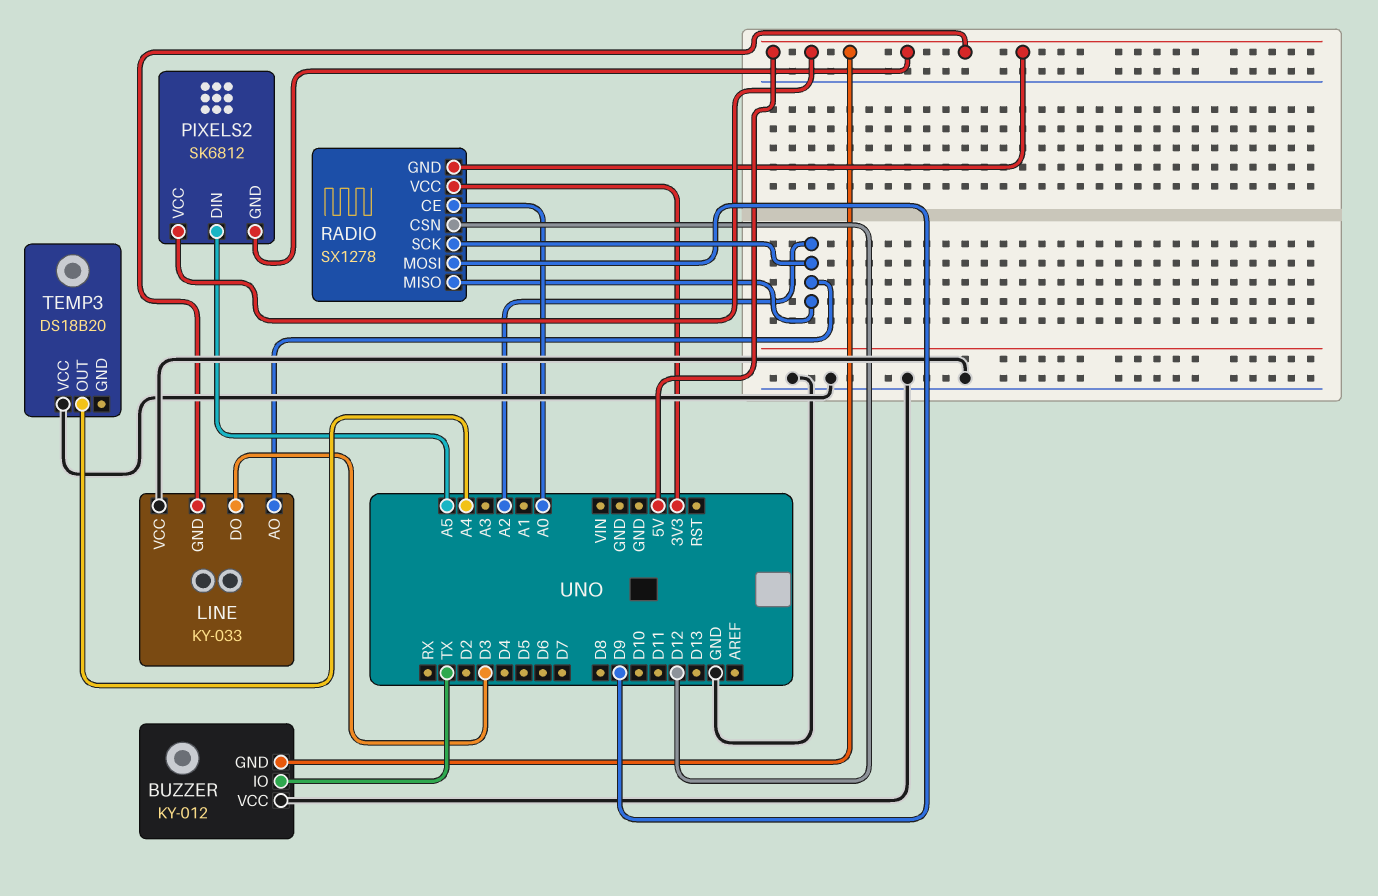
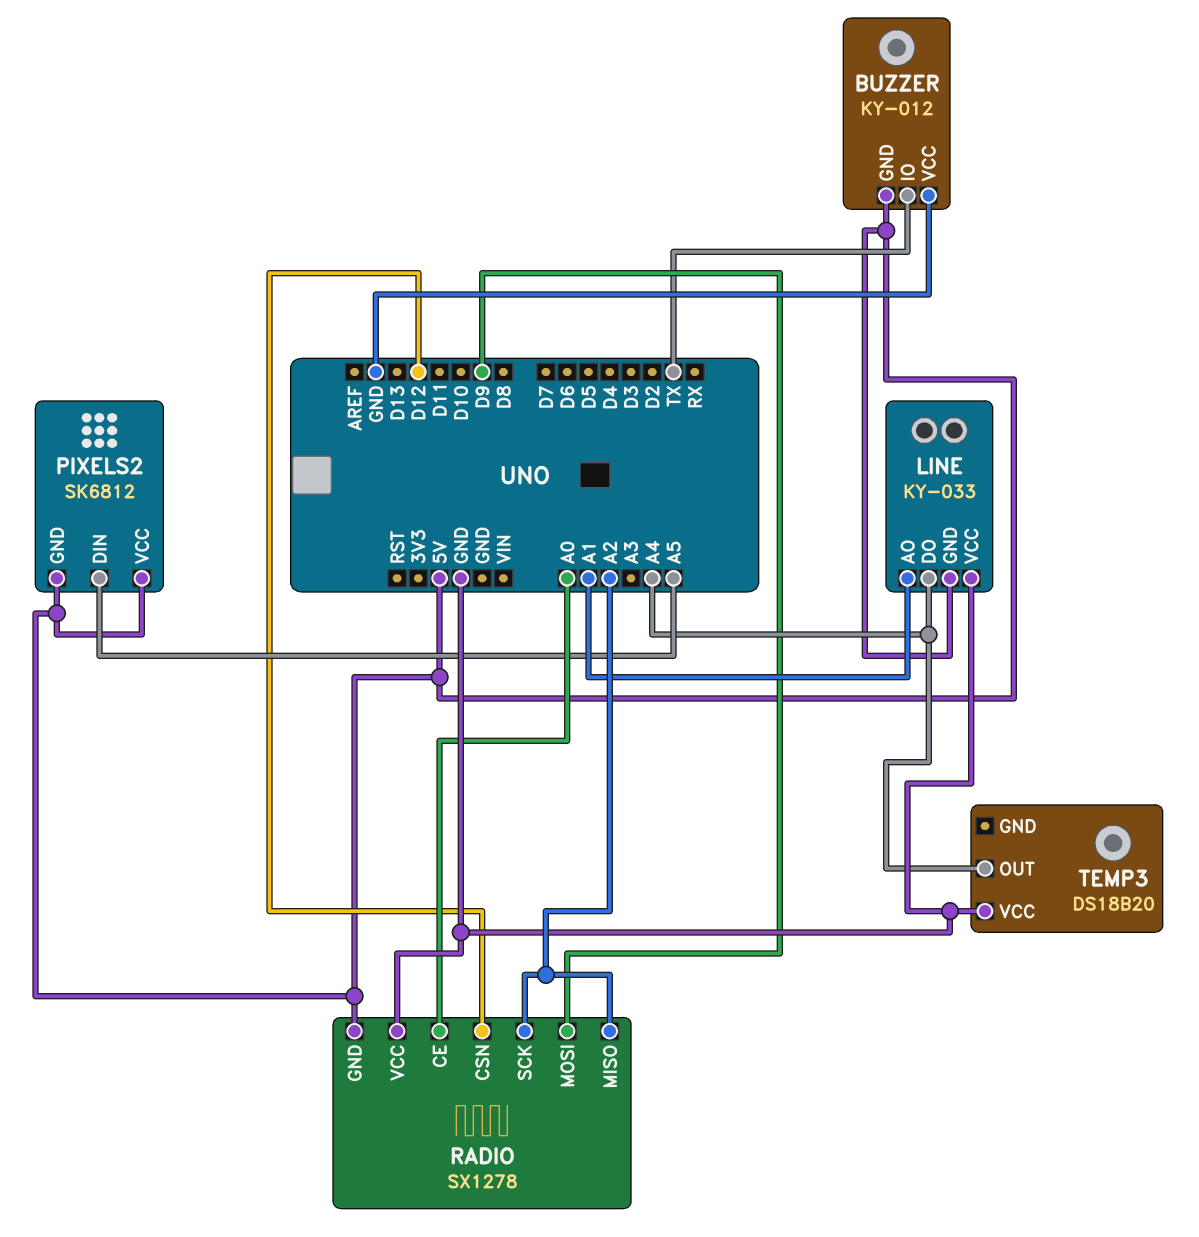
LINE pin AO: A2 -> A1
LINE pin DO: D3 -> A4
RADIO pin VCC: 3V3 -> GND

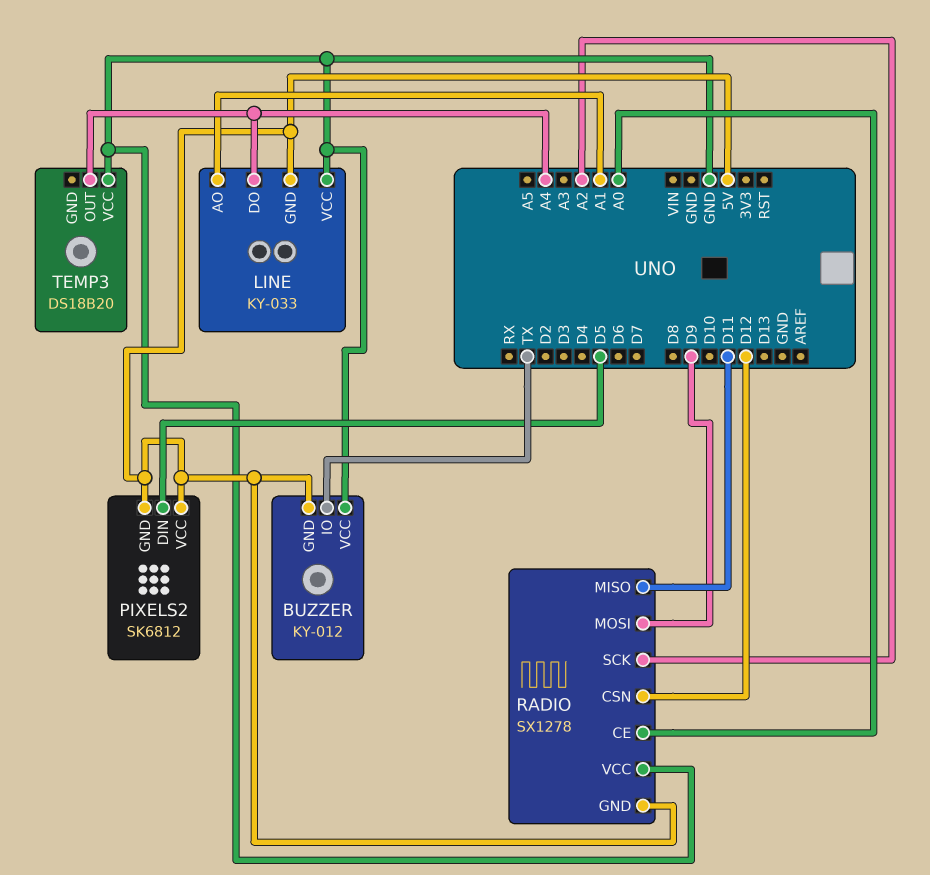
PIXELS2 pin DIN: A5 -> D5
RADIO pin MISO: A2 -> D11

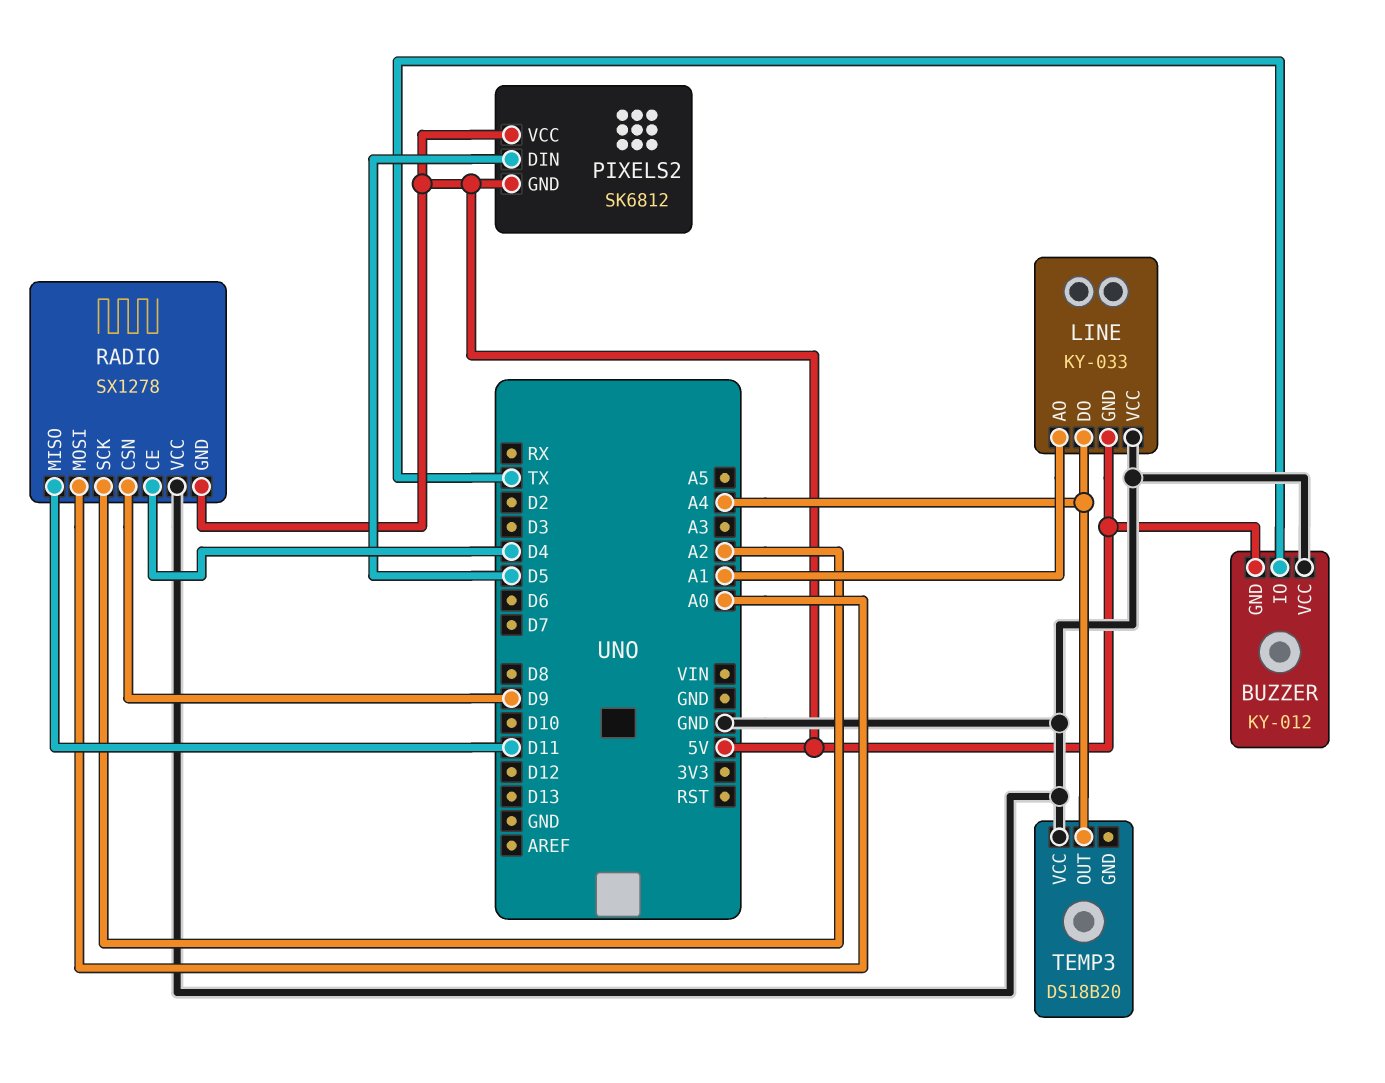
RADIO pin CE: A0 -> D4
RADIO pin CSN: D12 -> D9
RADIO pin MOSI: D9 -> A0

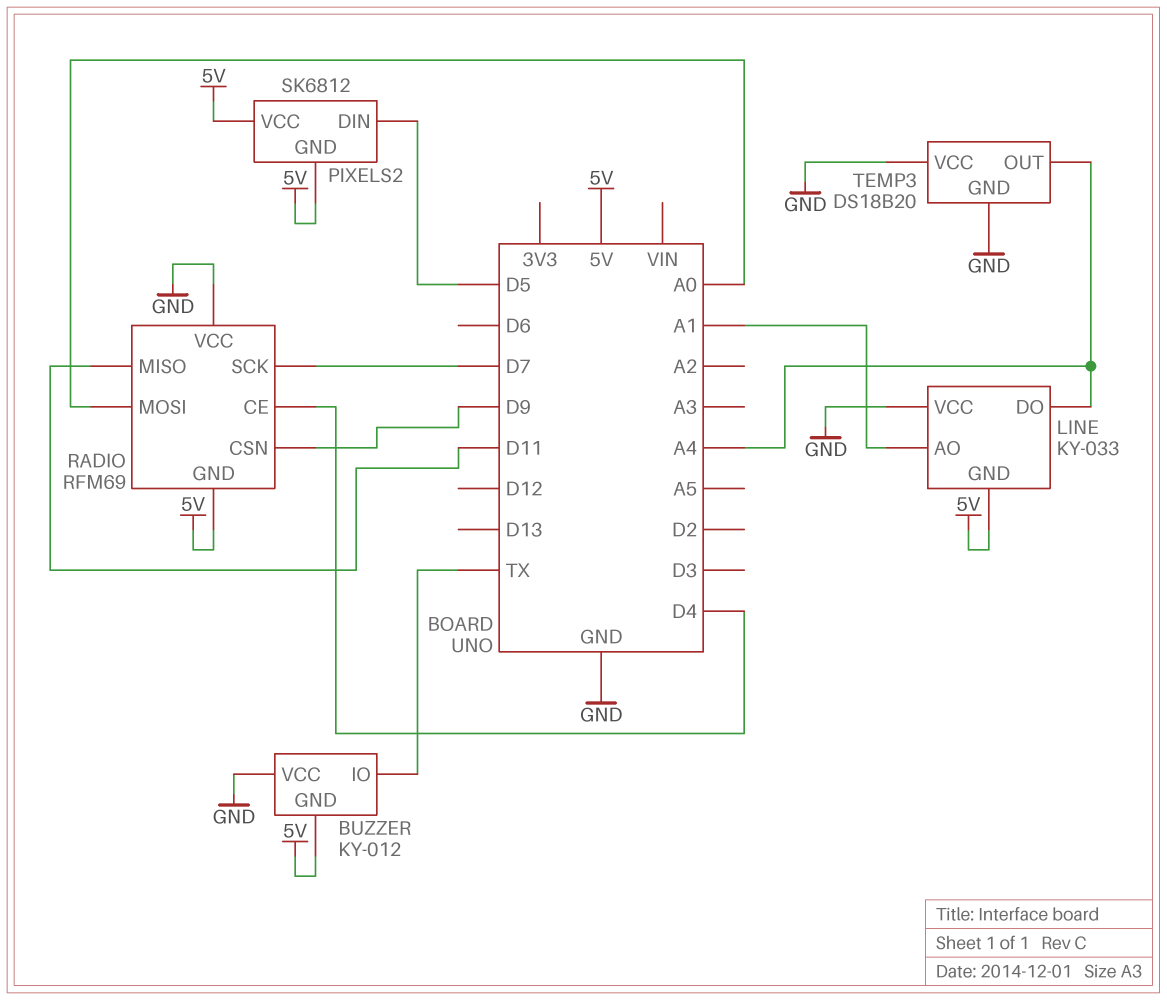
RADIO: SX1278 -> RFM69
RADIO pin SCK: A2 -> D7
TEMP3 pin GND: none -> GND

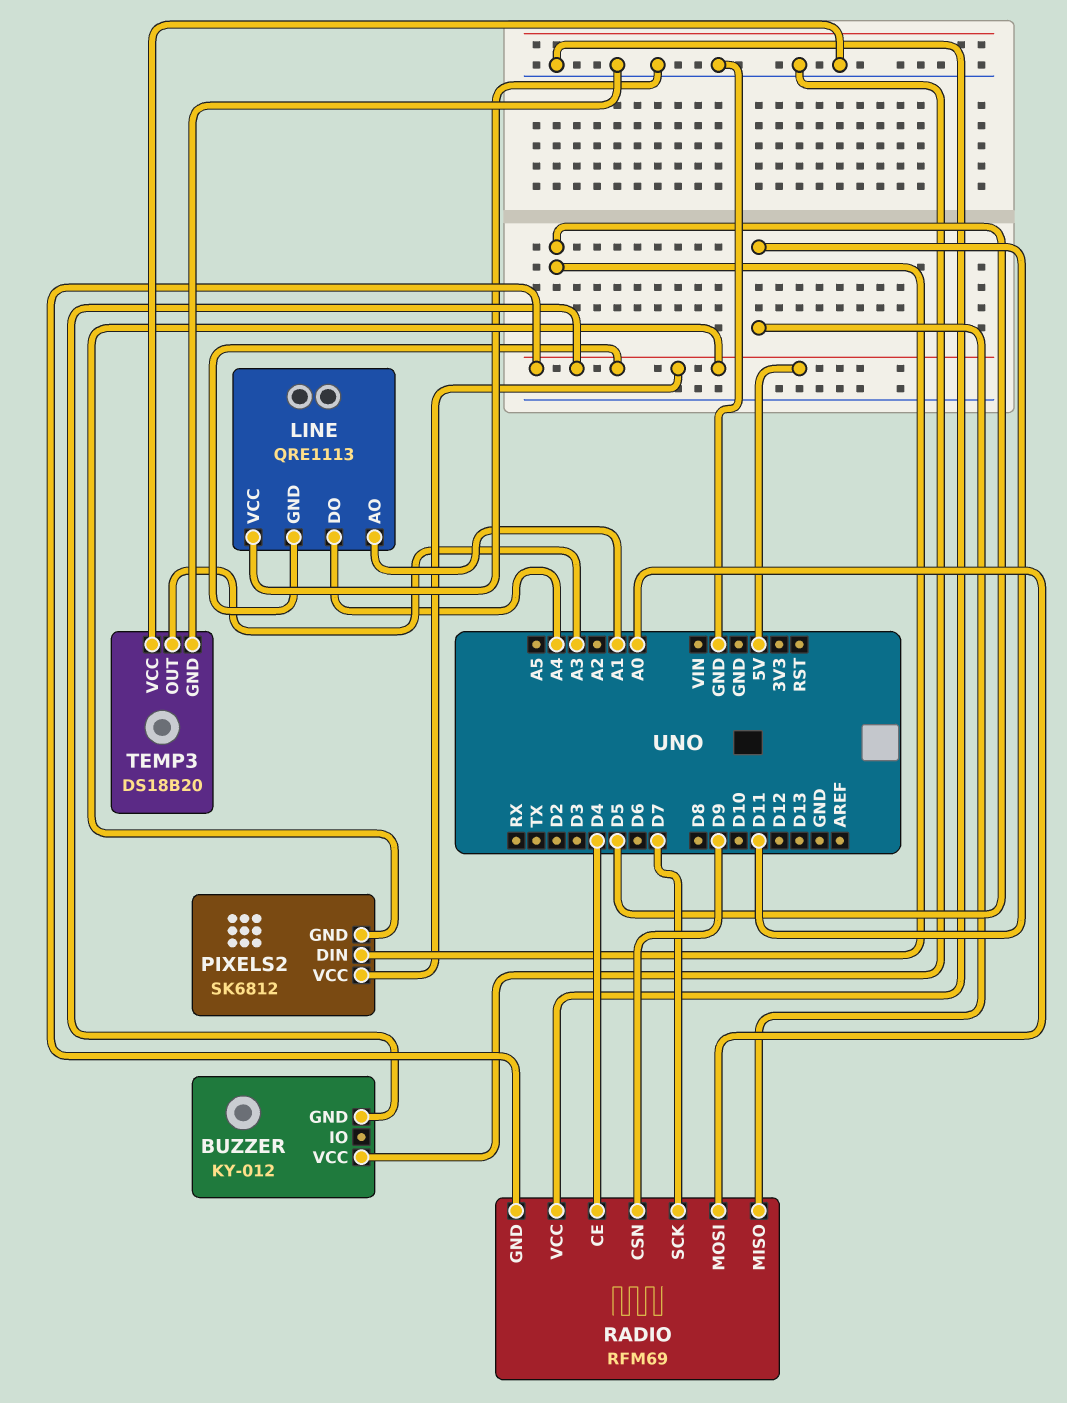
BUZZER pin IO: TX -> none
LINE: KY-033 -> QRE1113
TEMP3 pin OUT: A4 -> A3

